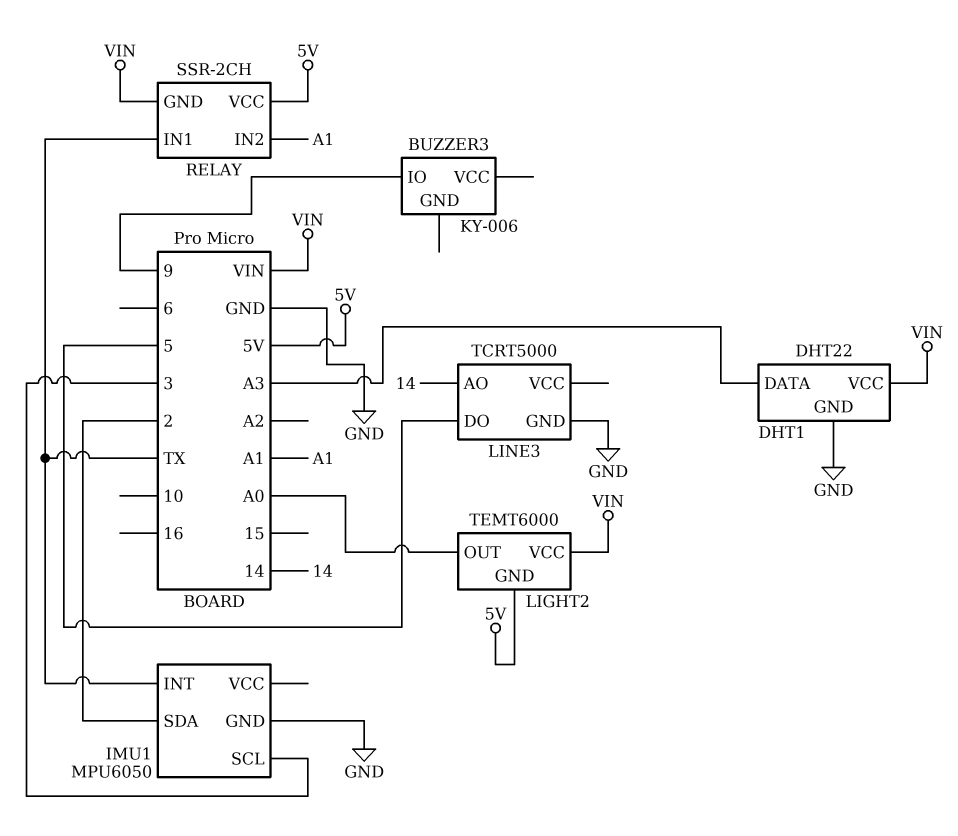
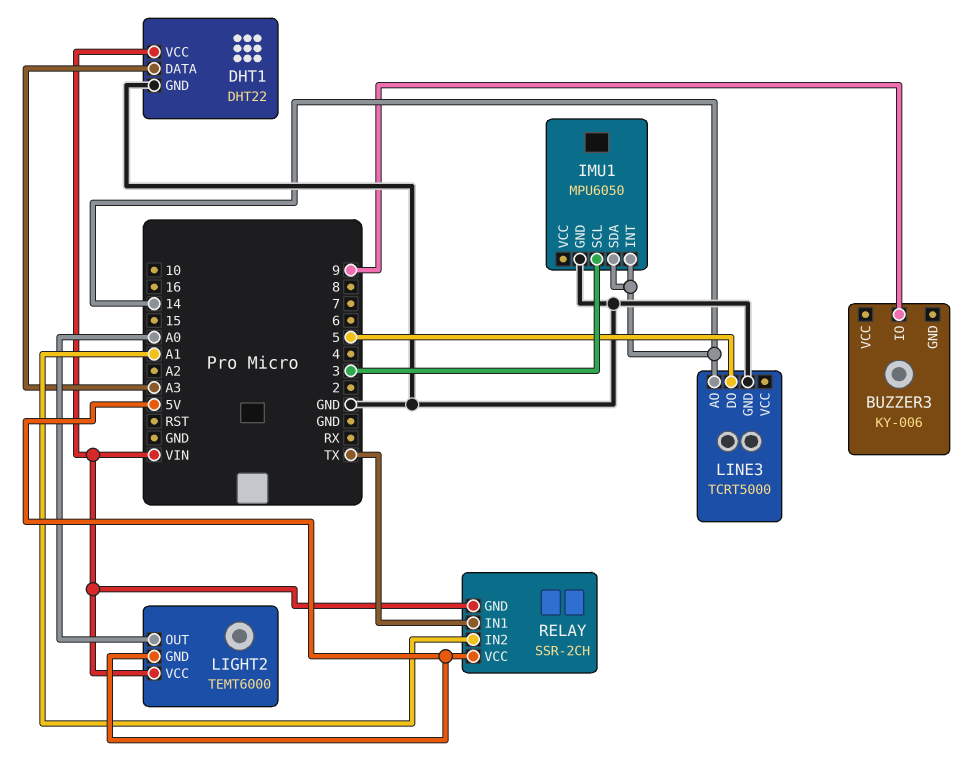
IMU1 pin INT: TX -> 14
IMU1 pin SDA: 2 -> 14

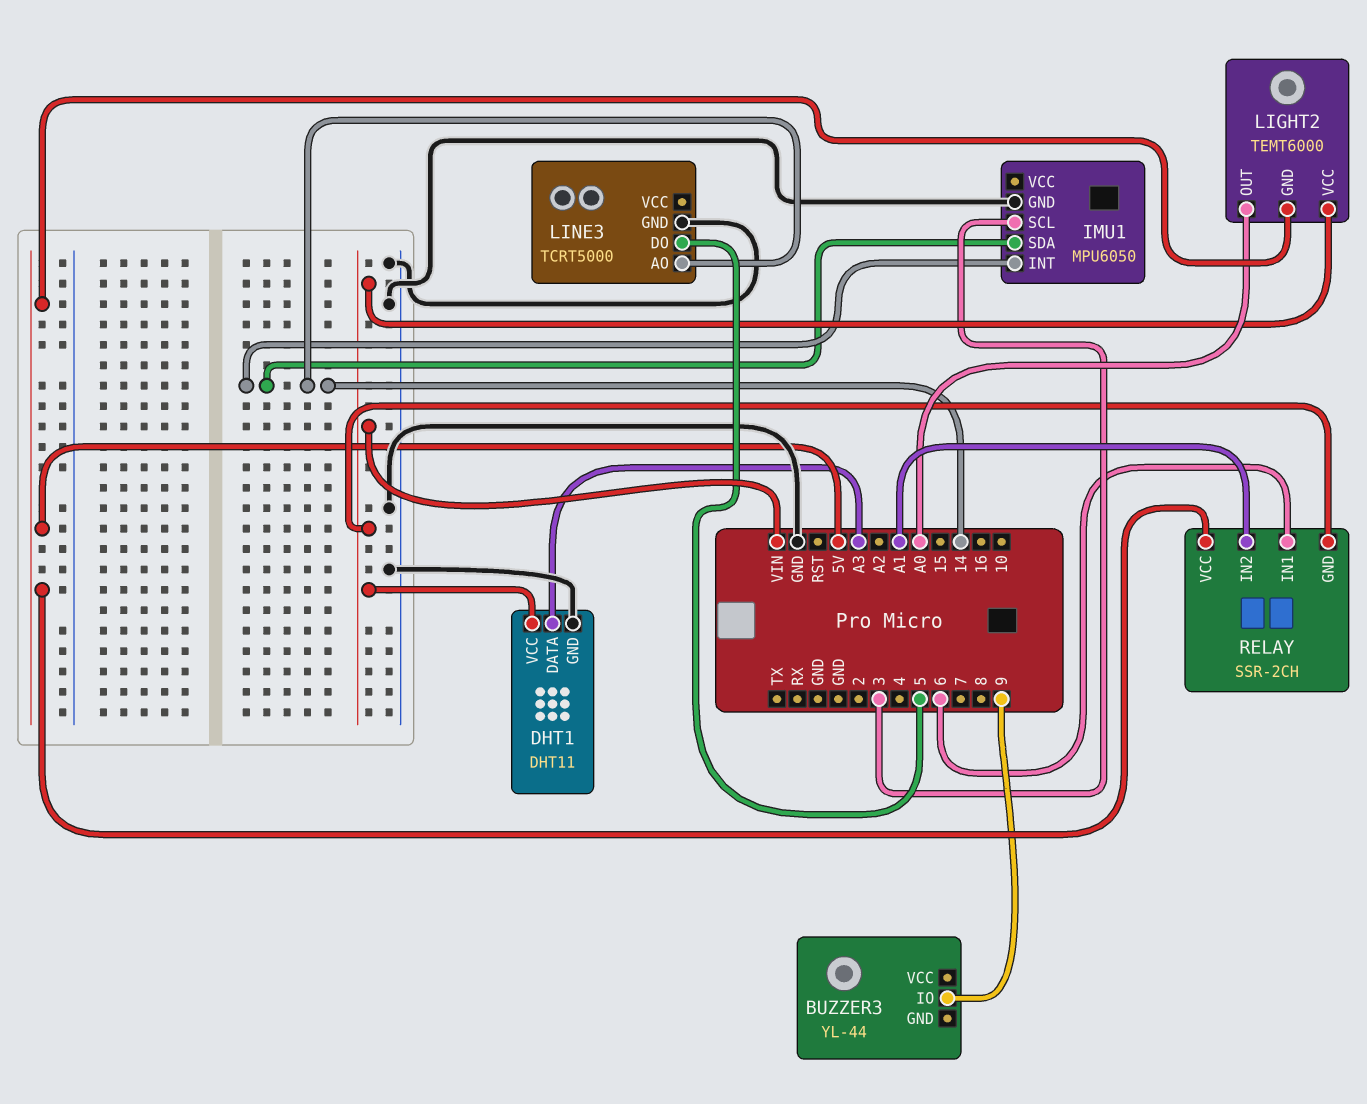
BUZZER3: KY-006 -> YL-44
DHT1: DHT22 -> DHT11
RELAY pin IN1: TX -> 6

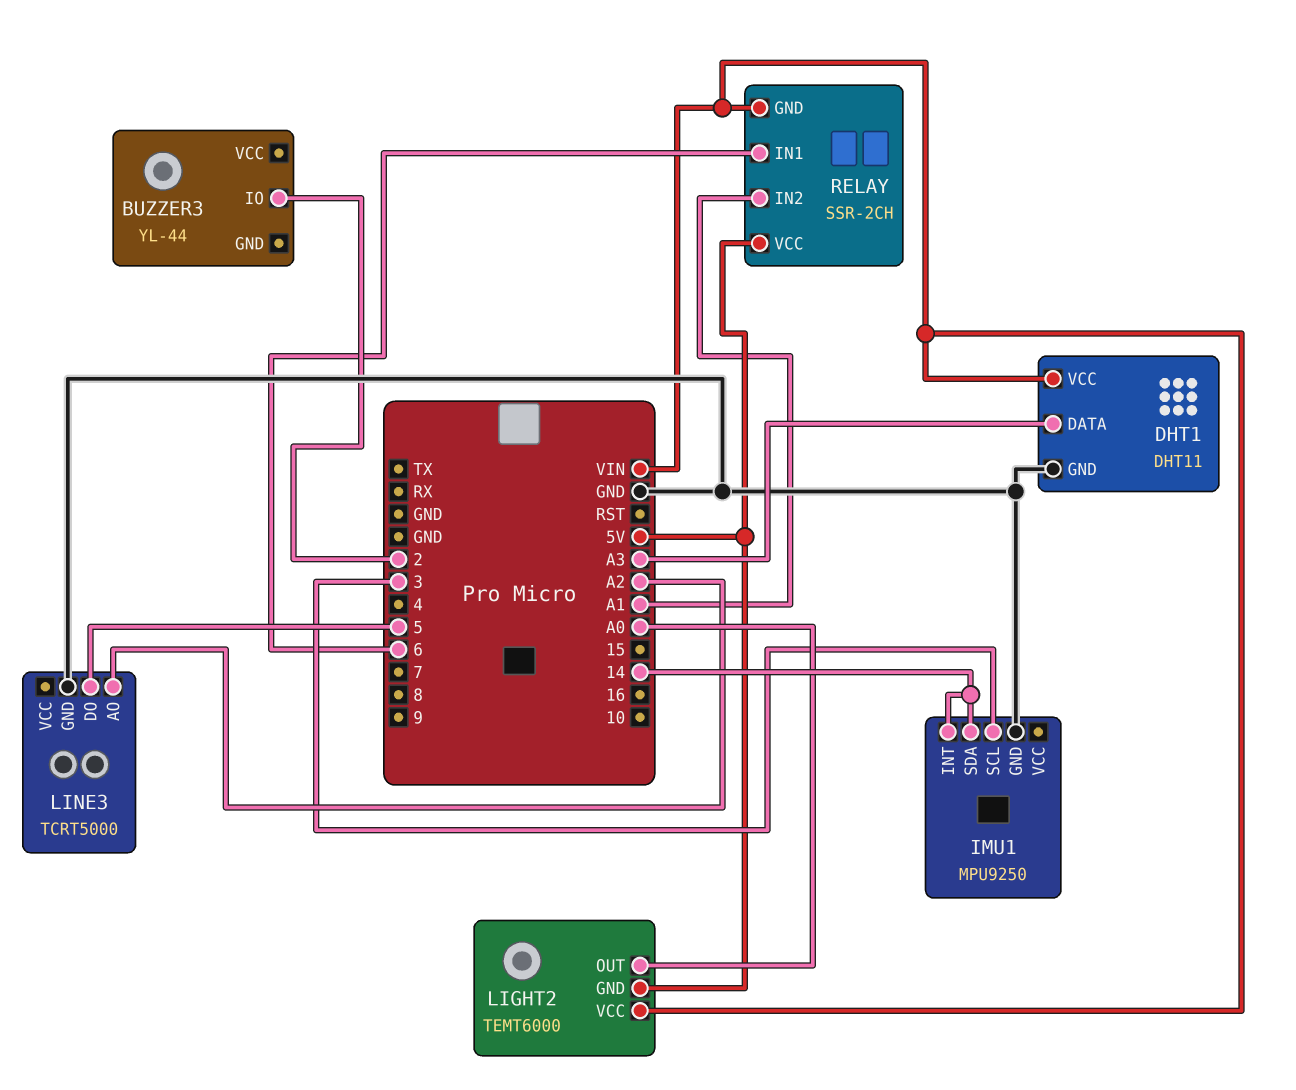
BUZZER3 pin IO: 9 -> 2
IMU1: MPU6050 -> MPU9250
LINE3 pin AO: 14 -> A2

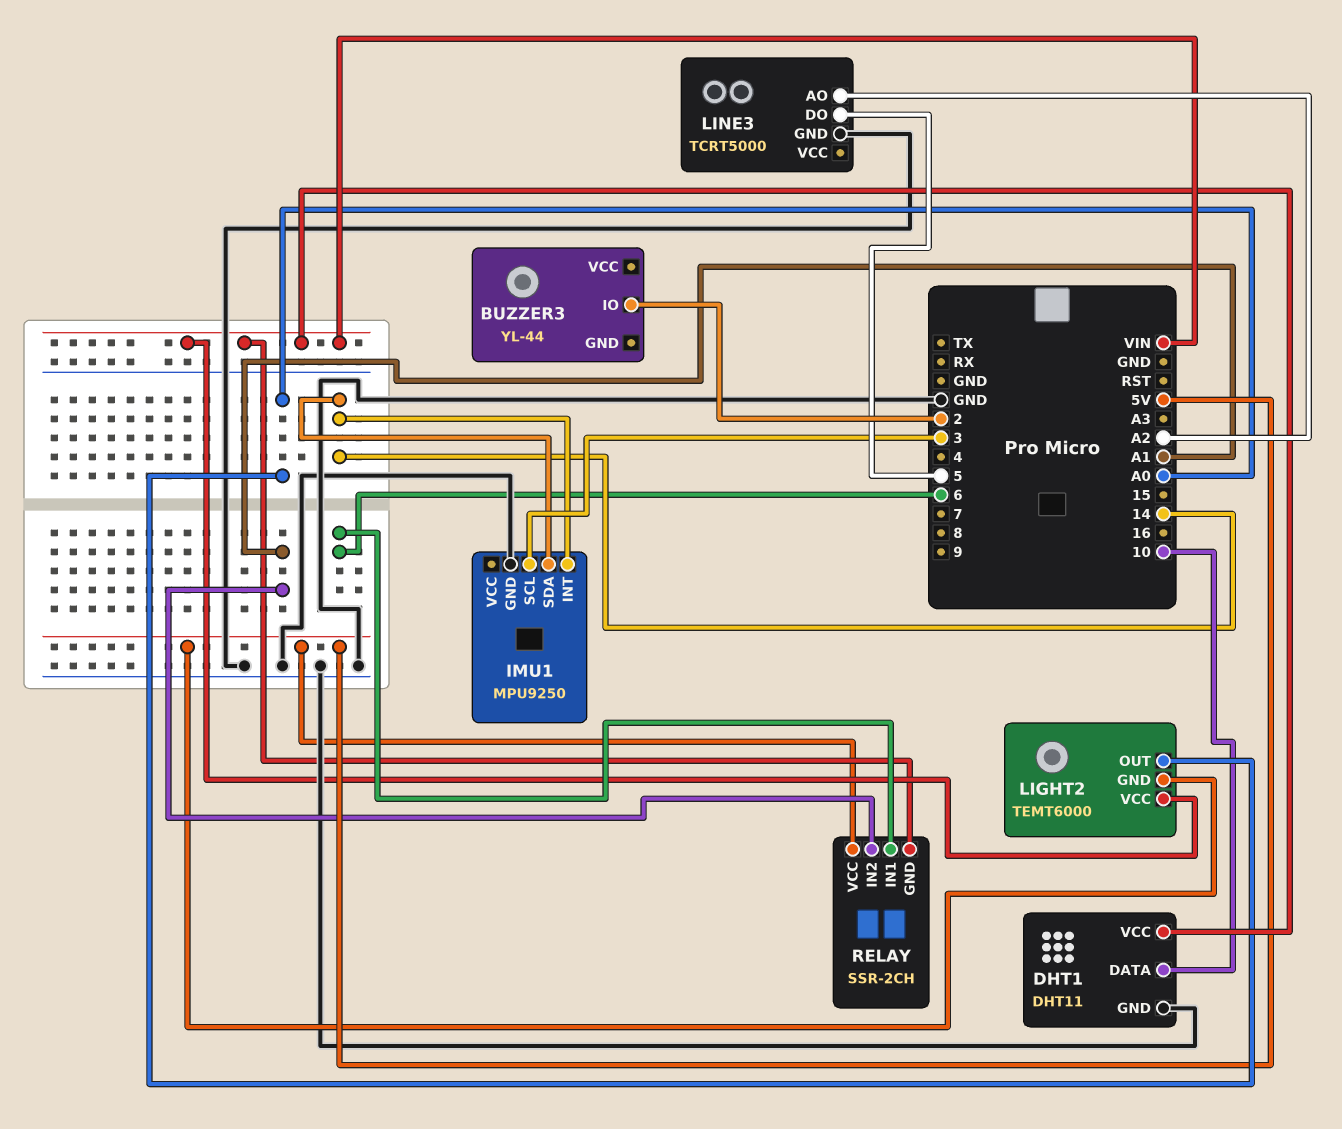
DHT1 pin DATA: A3 -> 10

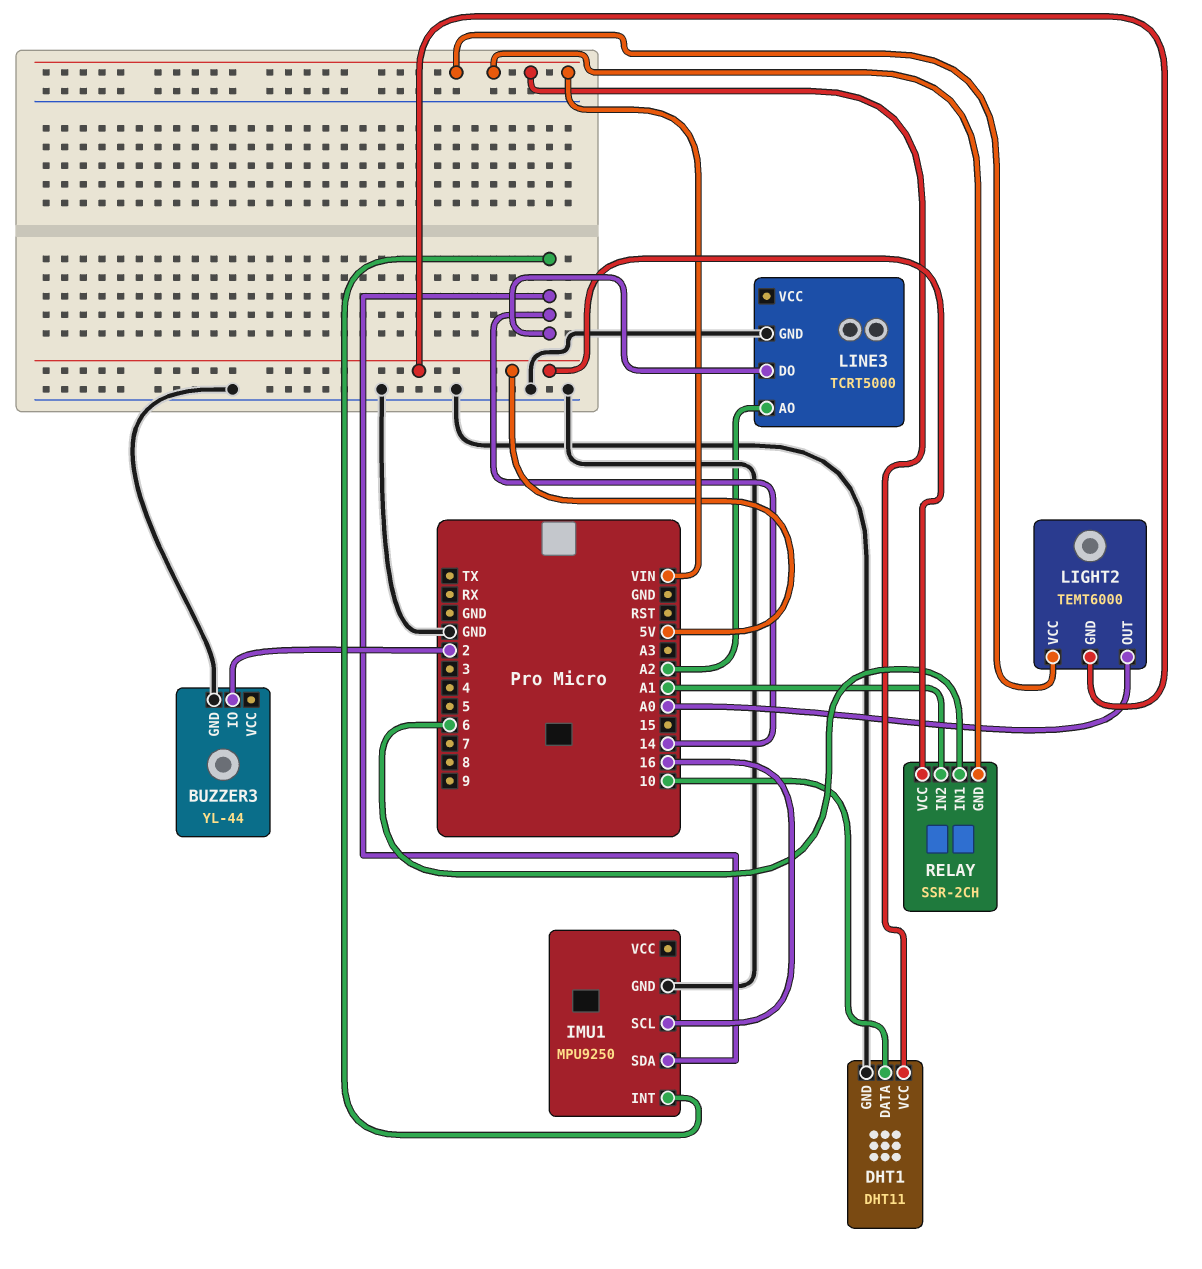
BUZZER3 pin GND: none -> GND
IMU1 pin SCL: 3 -> 16
LINE3 pin DO: 5 -> 14

